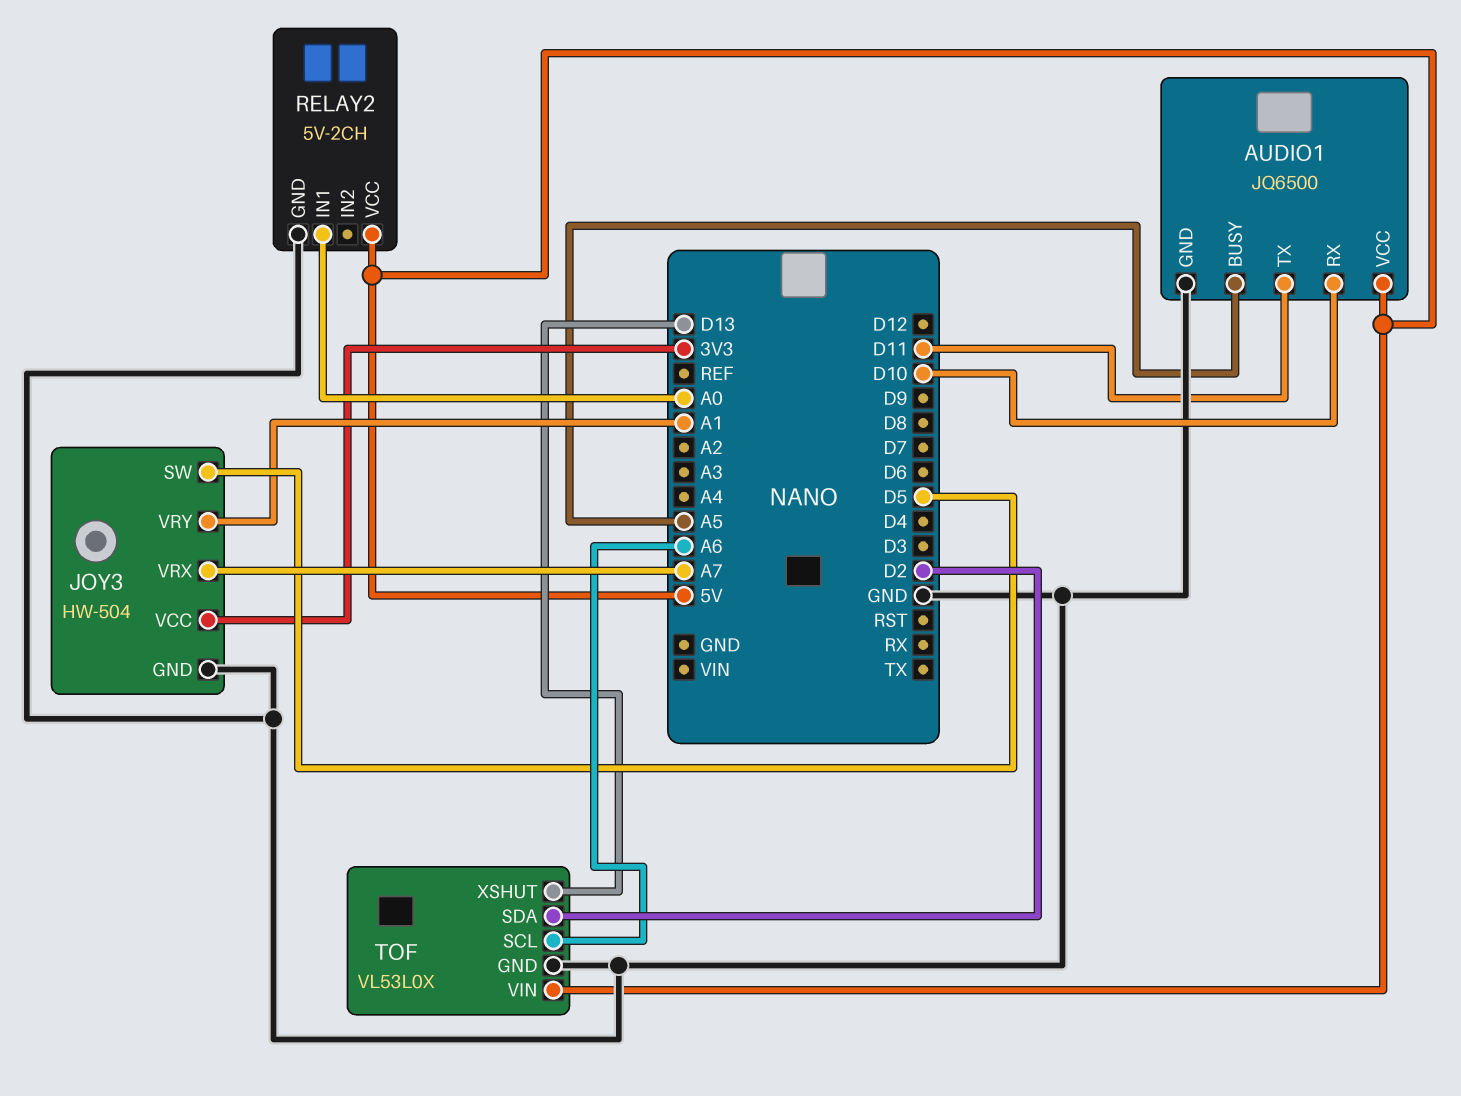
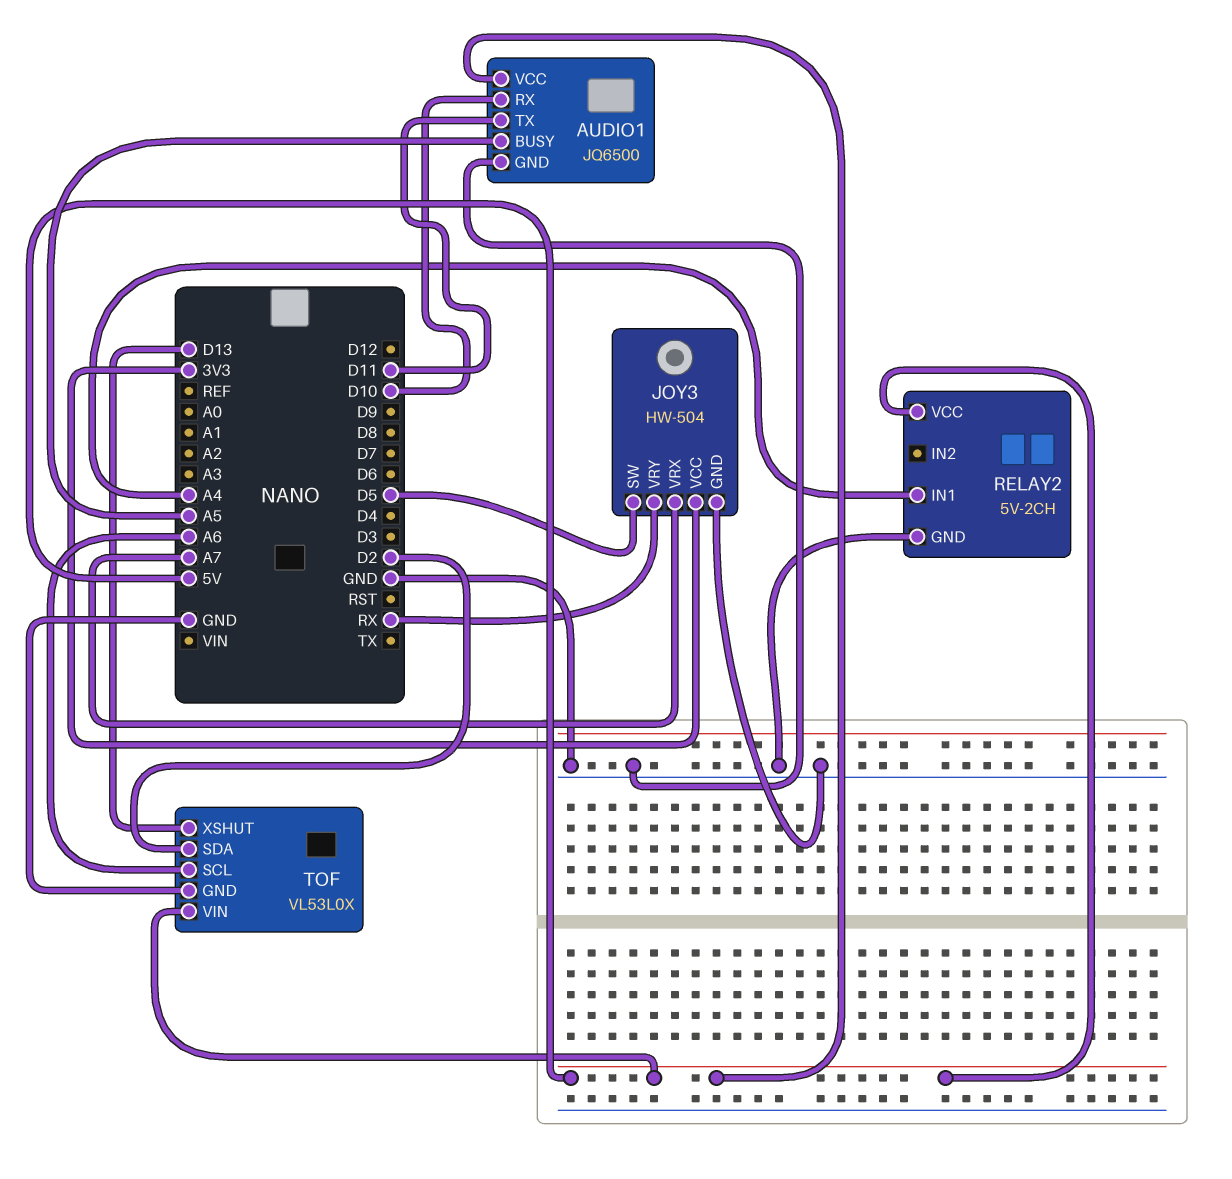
JOY3 pin VRY: A1 -> RX
RELAY2 pin IN1: A0 -> A4

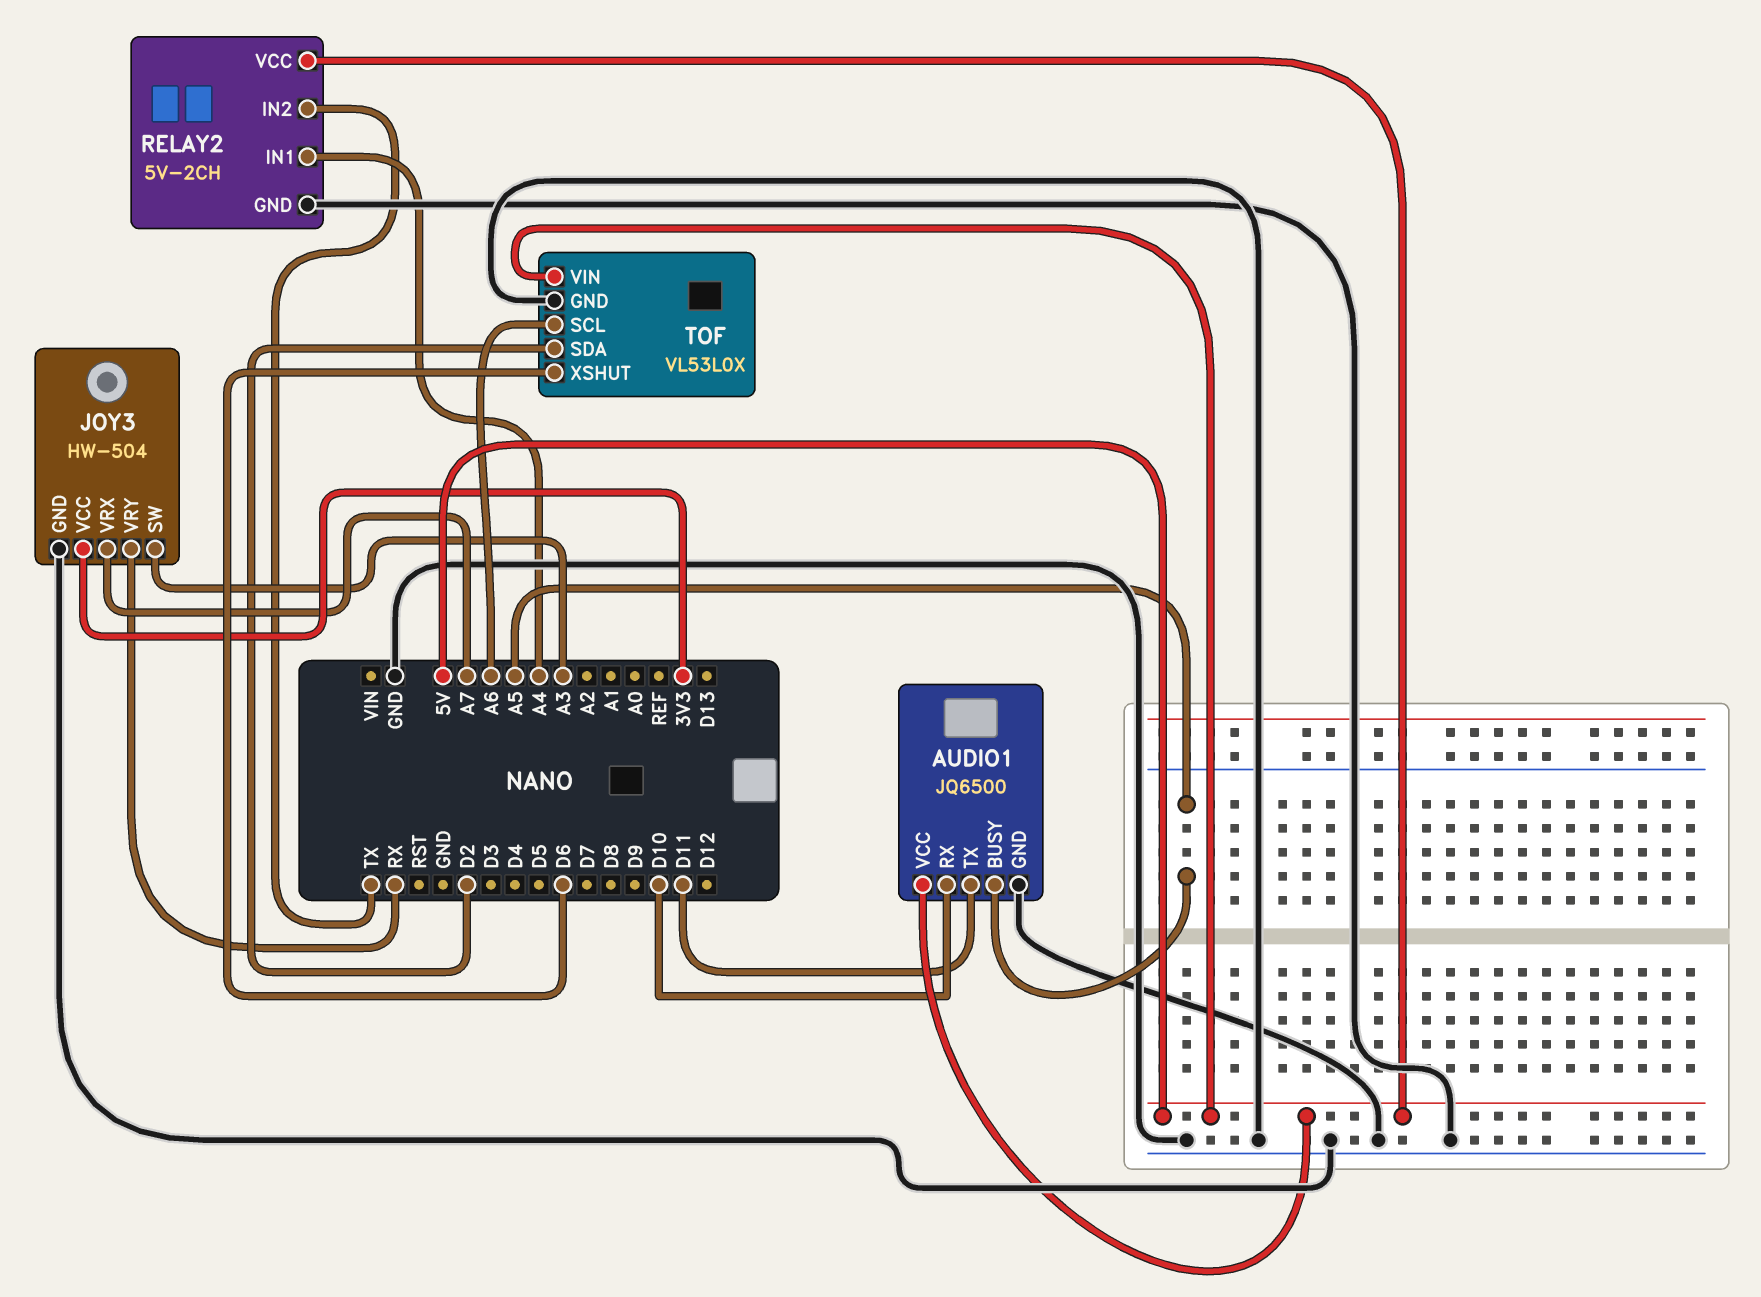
JOY3 pin SW: D5 -> A3
RELAY2 pin IN2: none -> TX
TOF pin XSHUT: D13 -> D6

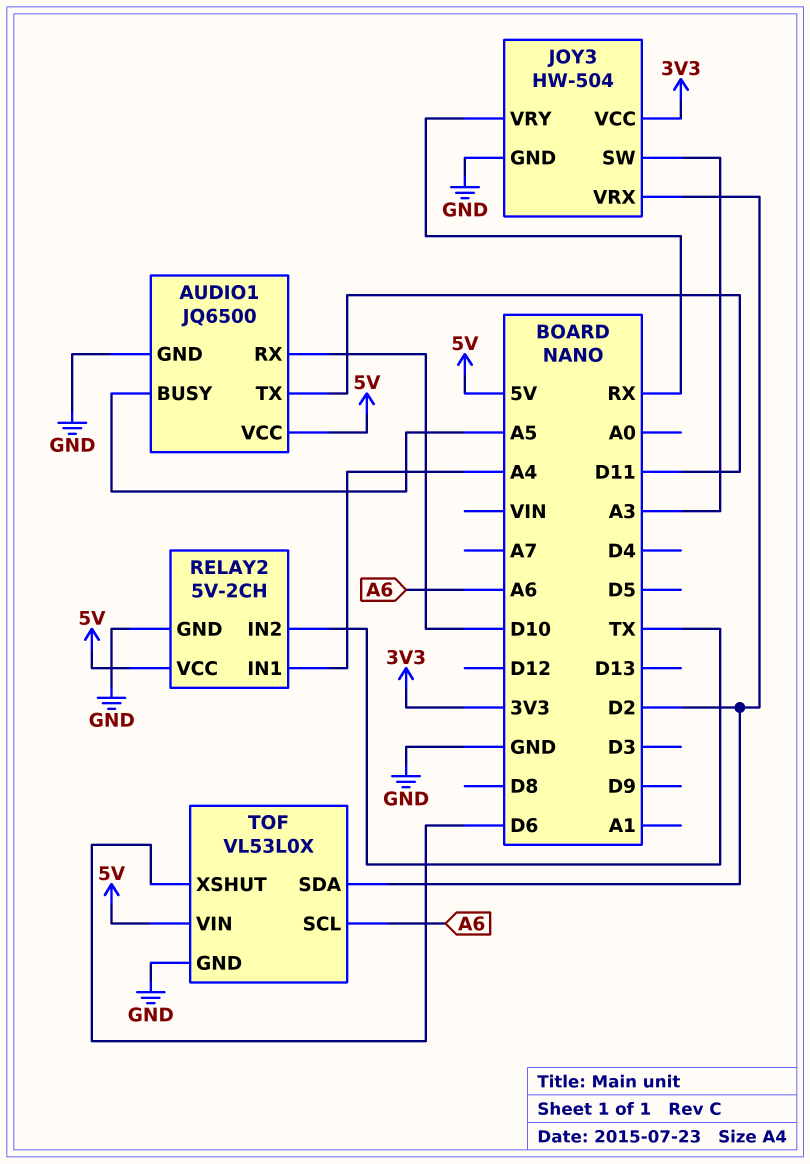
JOY3 pin VRX: A7 -> D2

